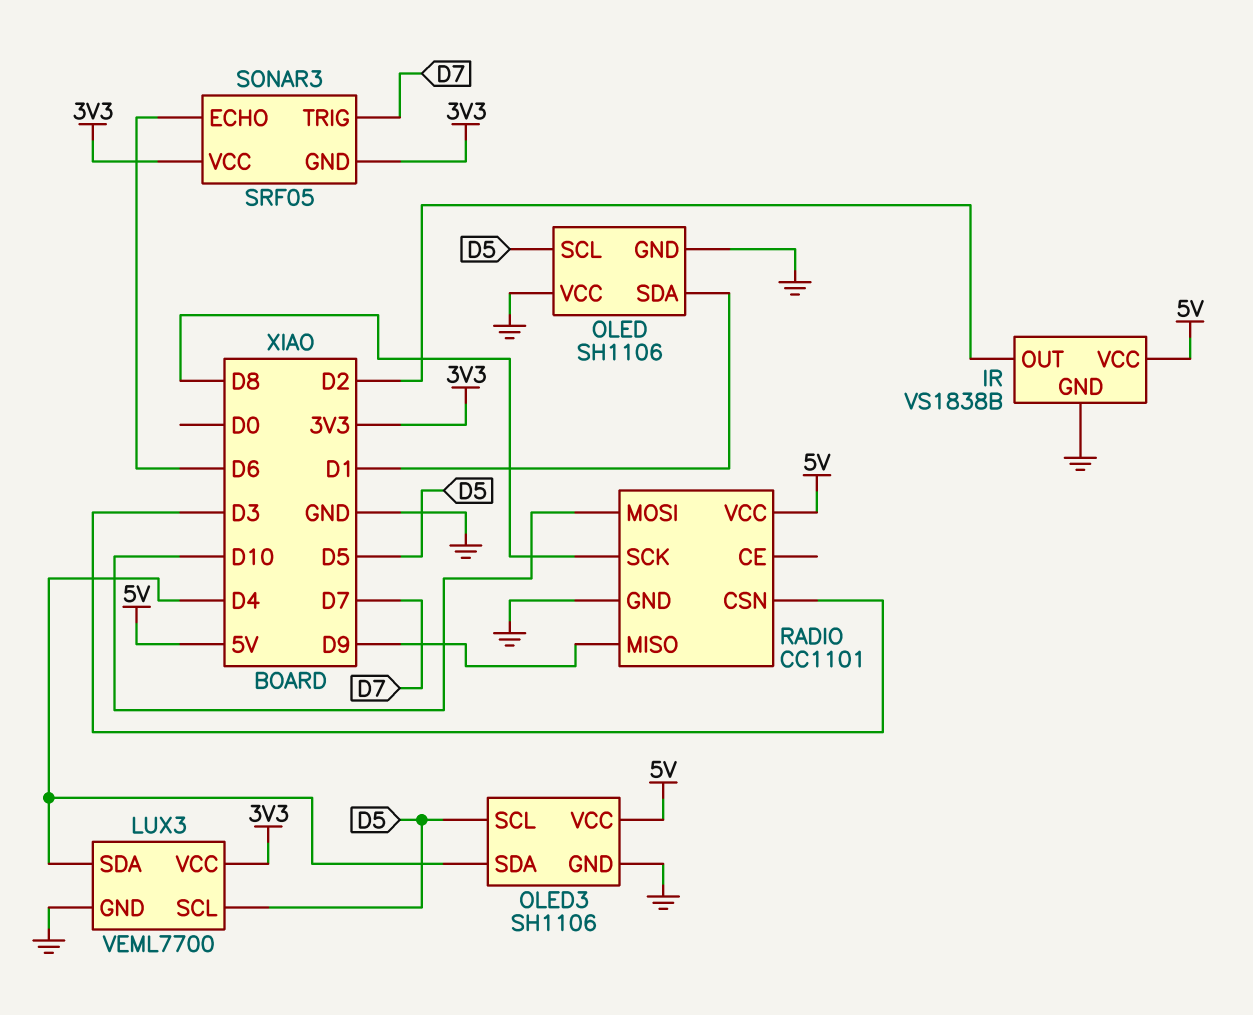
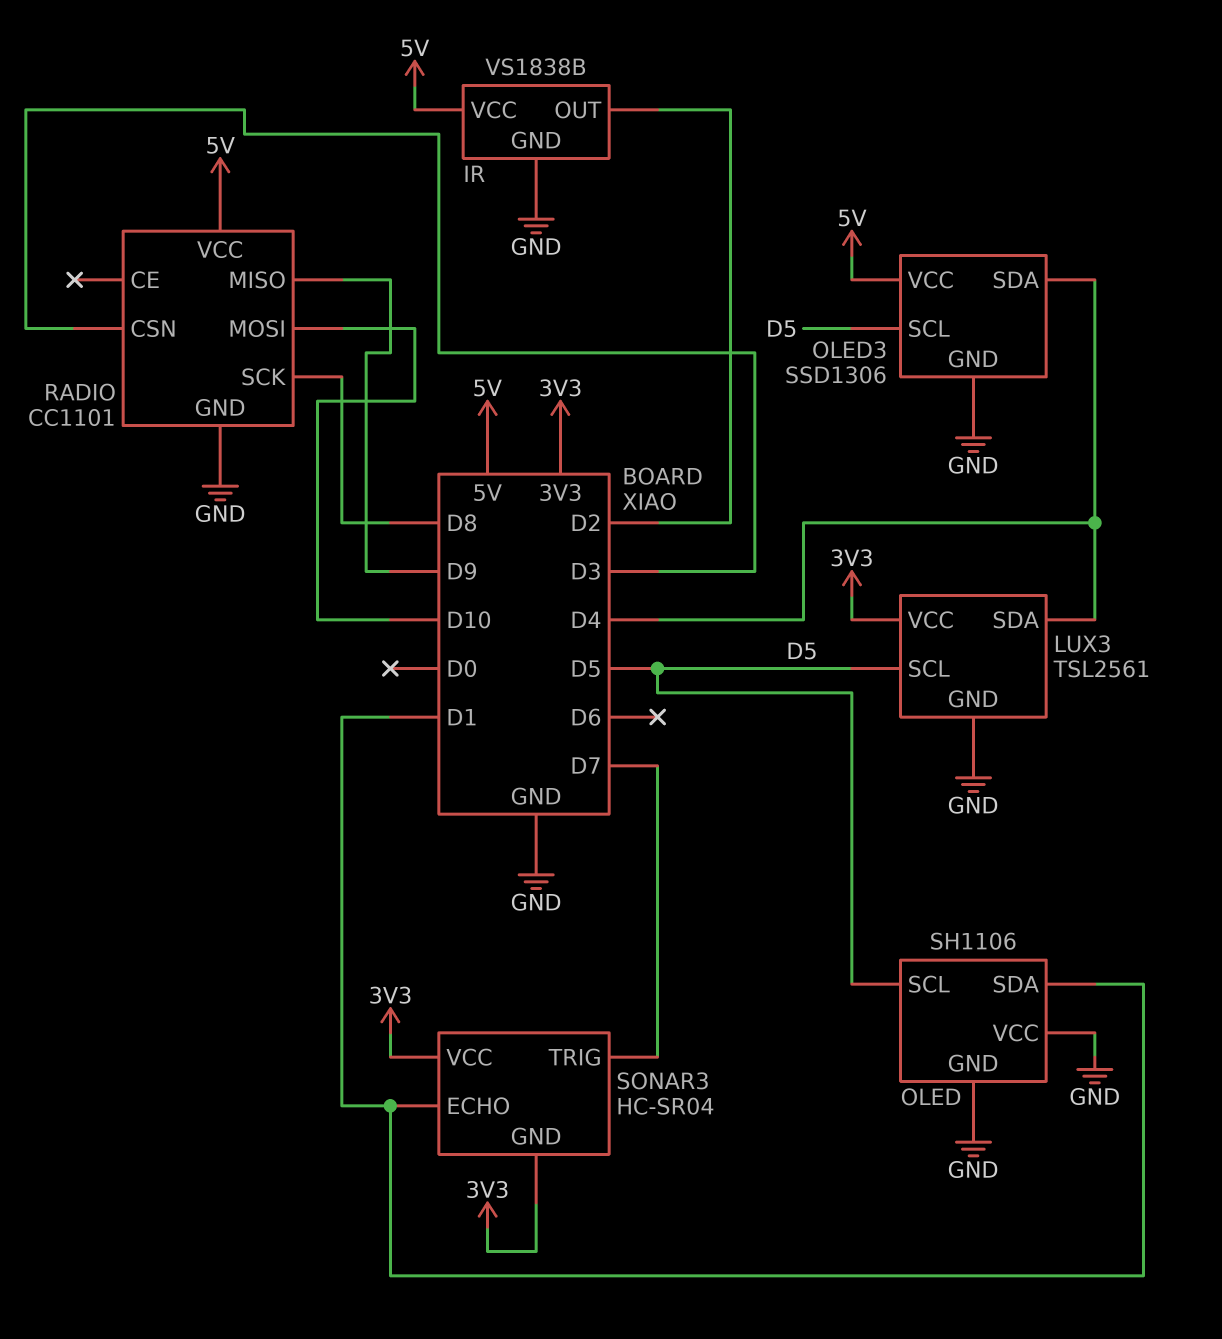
LUX3: VEML7700 -> TSL2561
OLED3: SH1106 -> SSD1306
SONAR3: SRF05 -> HC-SR04
SONAR3 pin ECHO: D6 -> D1

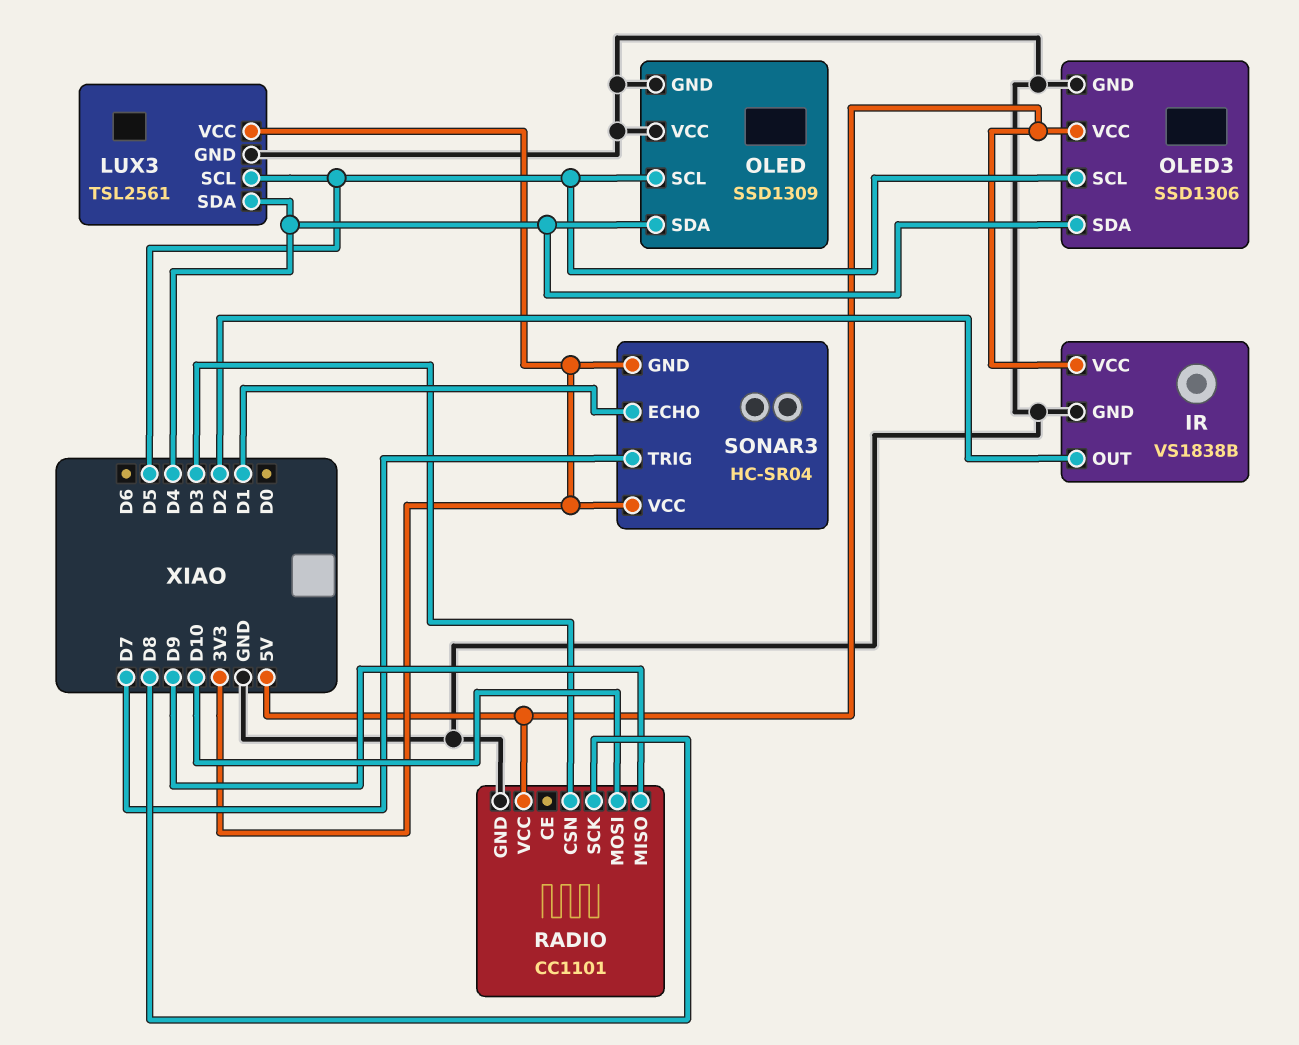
OLED: SH1106 -> SSD1309
OLED pin SDA: D1 -> D4

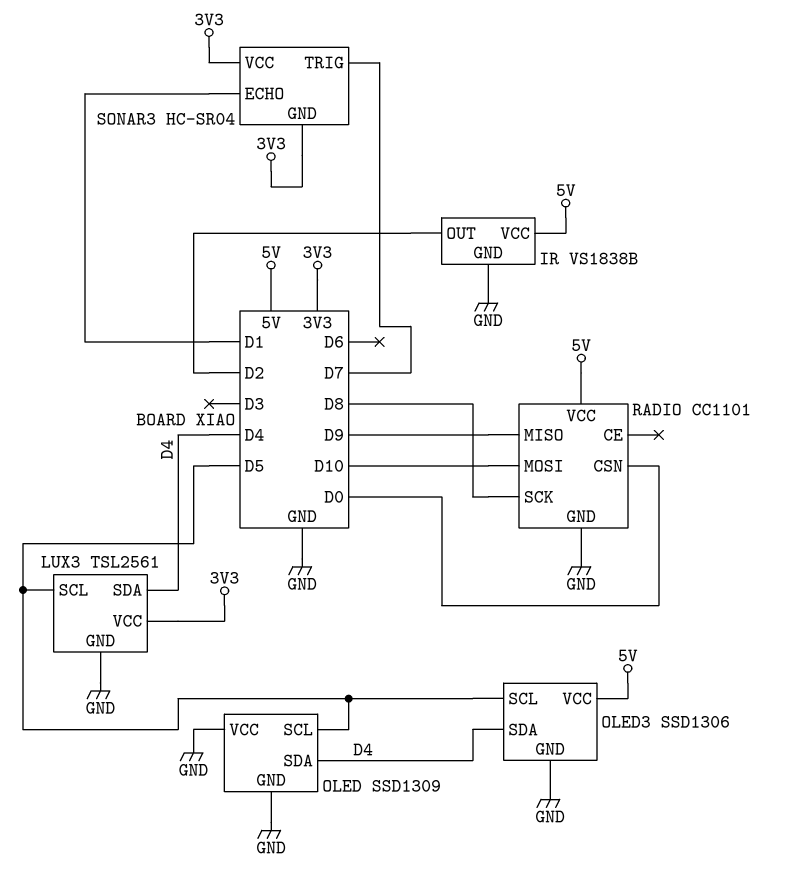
RADIO pin CSN: D3 -> D0

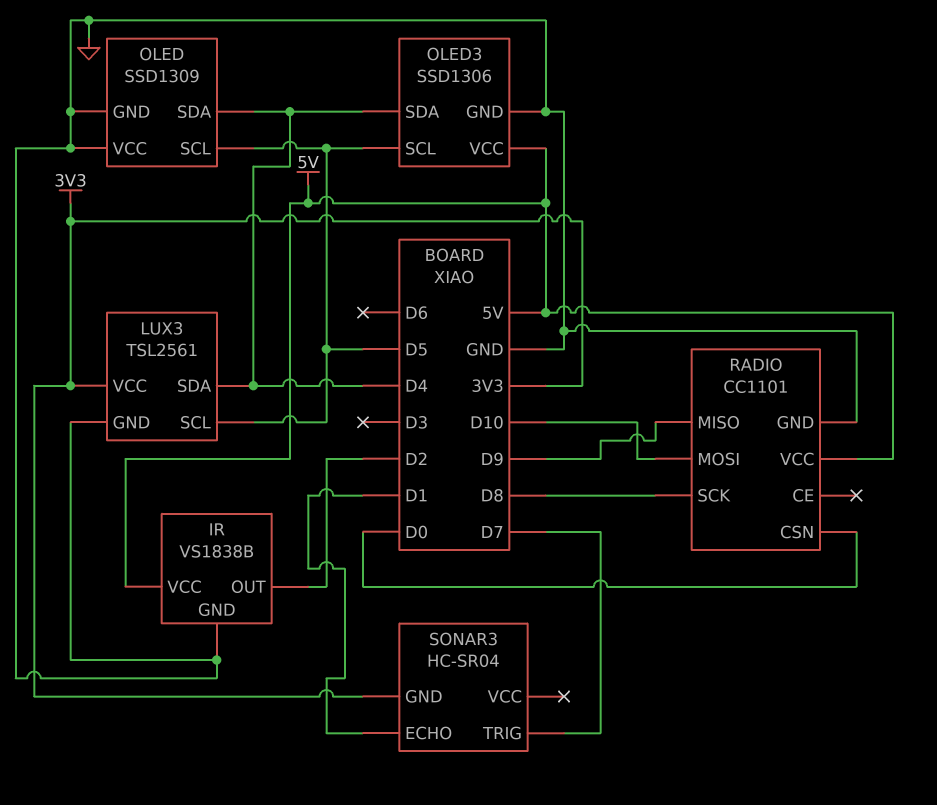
SONAR3 pin VCC: 3V3 -> none

